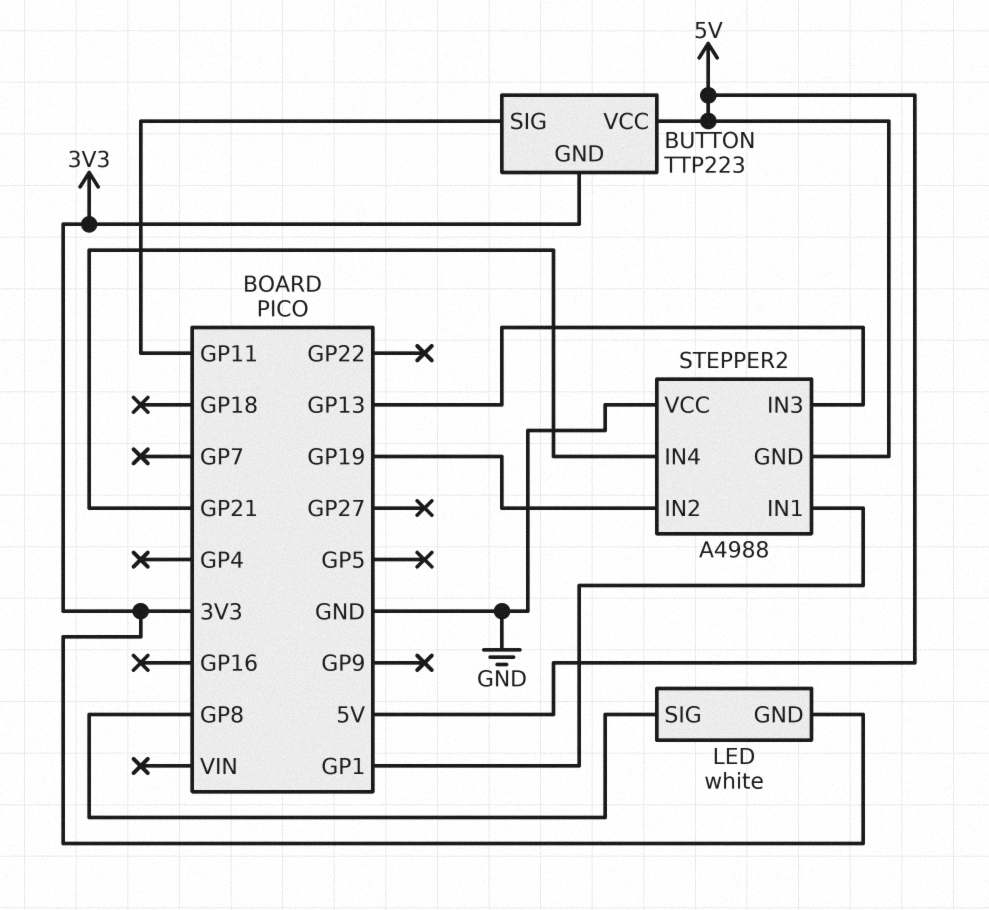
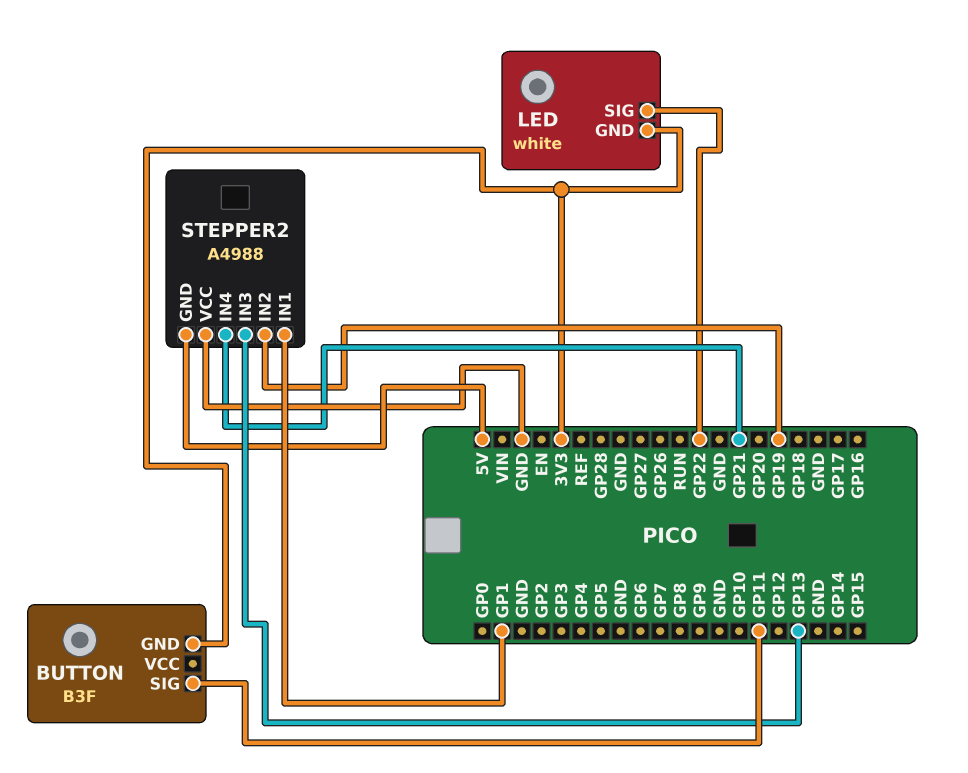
BUTTON: TTP223 -> B3F
BUTTON pin VCC: 5V -> none
LED pin SIG: GP8 -> GP22

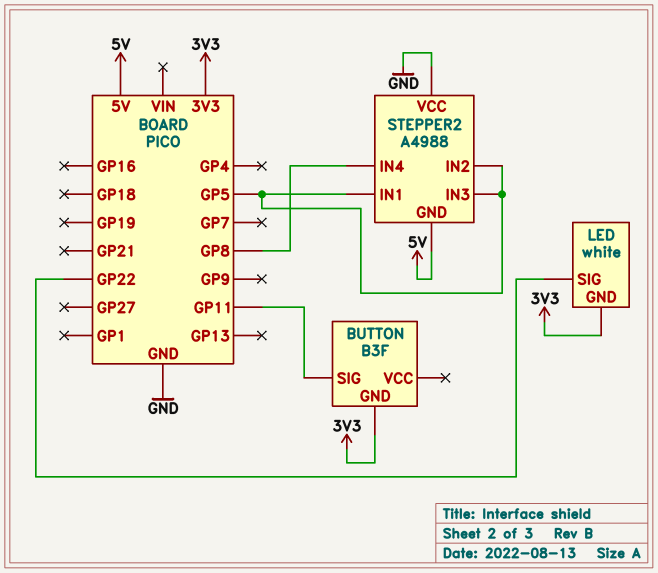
STEPPER2 pin IN1: GP1 -> GP5
STEPPER2 pin IN2: GP19 -> GP5
STEPPER2 pin IN3: GP13 -> GP5
STEPPER2 pin IN4: GP21 -> GP8

